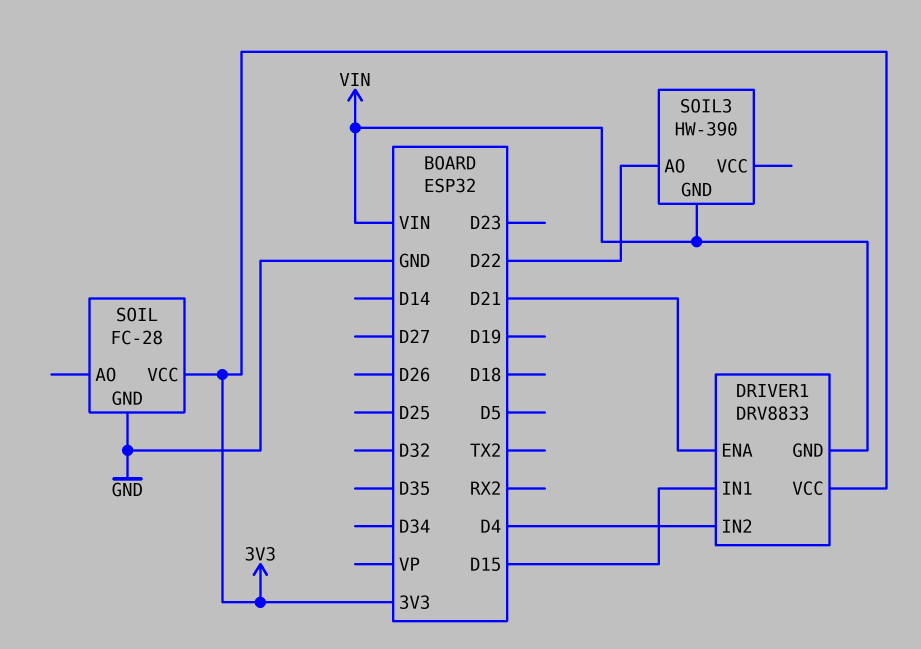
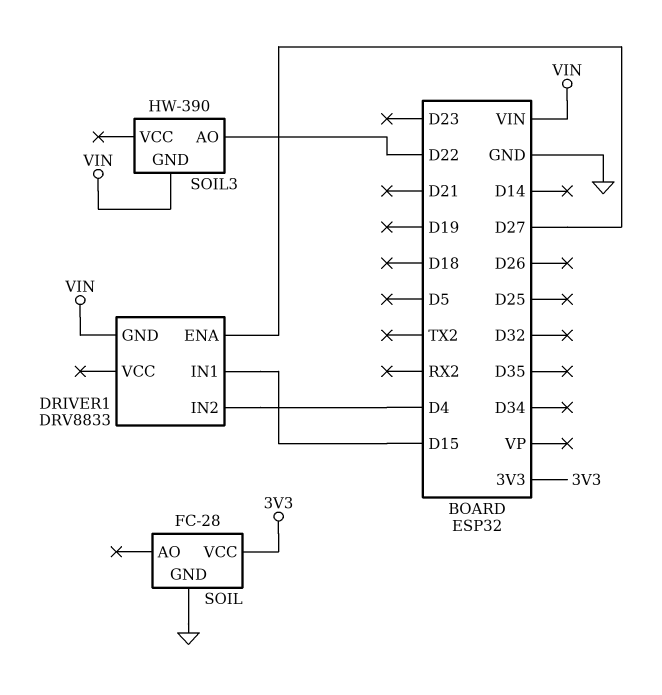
DRIVER1 pin ENA: D21 -> D27
DRIVER1 pin VCC: 3V3 -> none

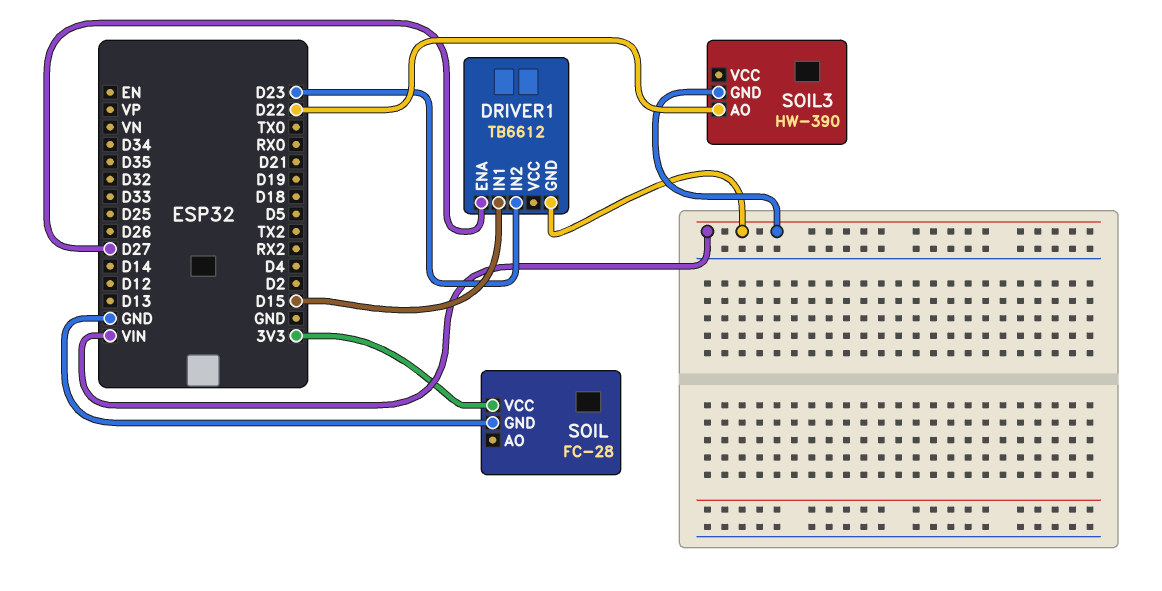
DRIVER1: DRV8833 -> TB6612
DRIVER1 pin IN2: D4 -> D23

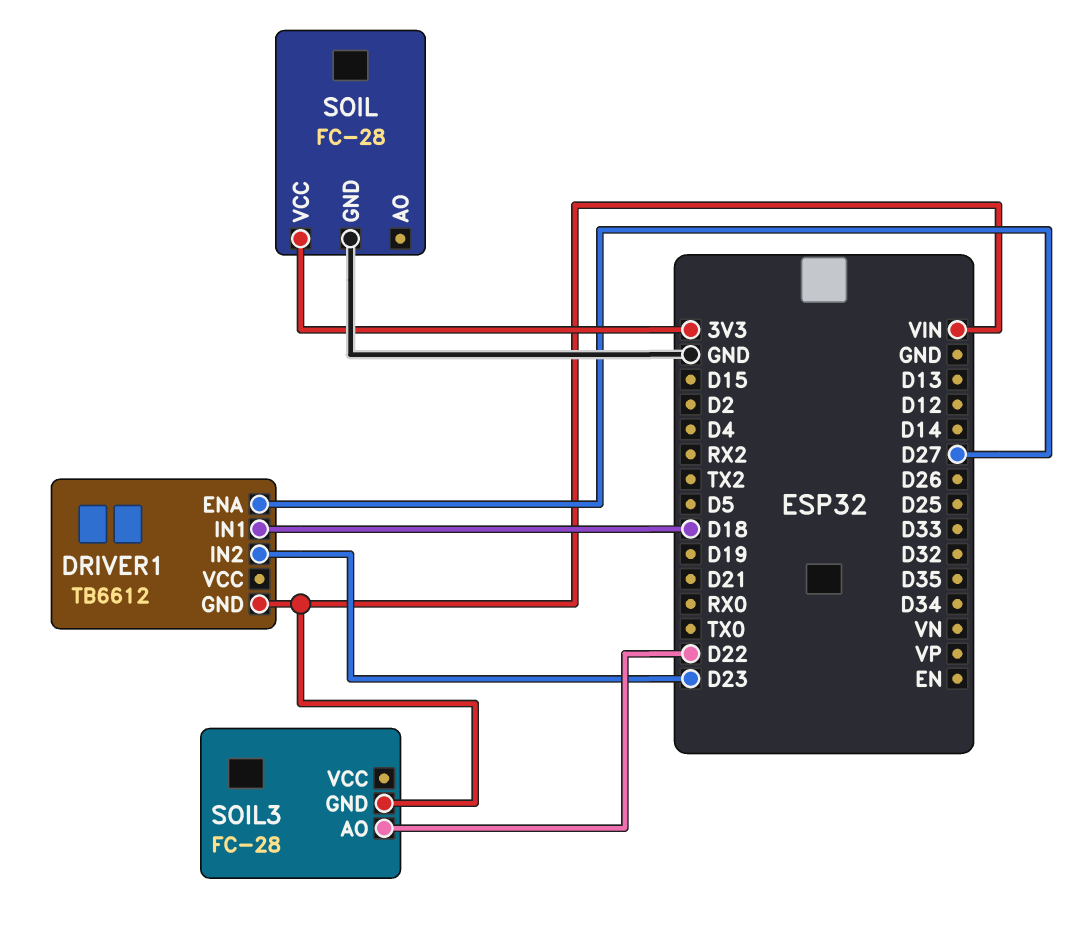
DRIVER1 pin IN1: D15 -> D18
SOIL3: HW-390 -> FC-28

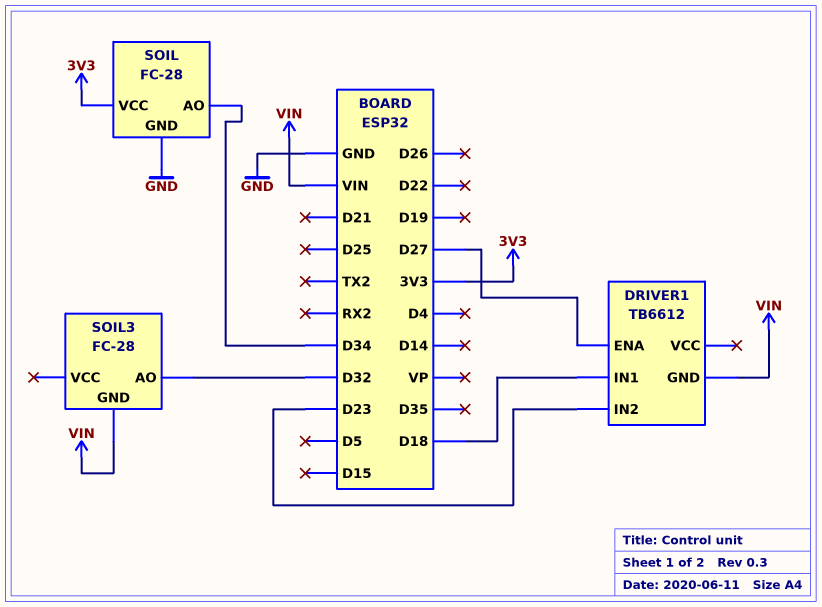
SOIL pin AO: none -> D34
SOIL3 pin AO: D22 -> D32

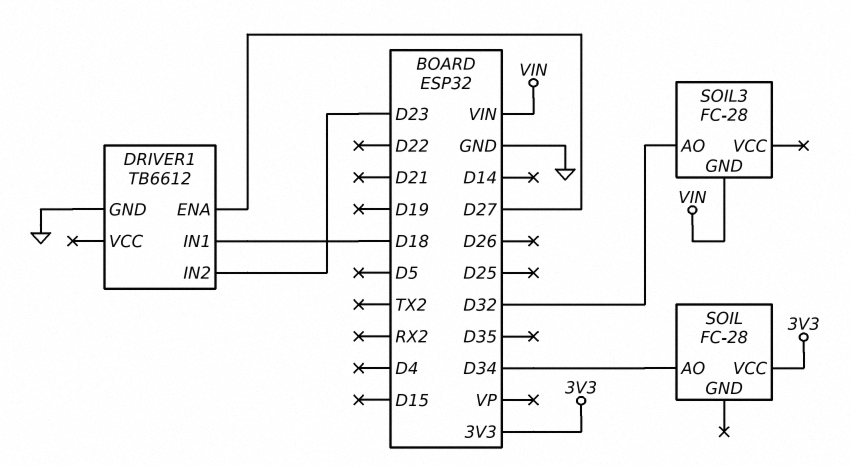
DRIVER1 pin GND: VIN -> GND
SOIL pin GND: GND -> none

